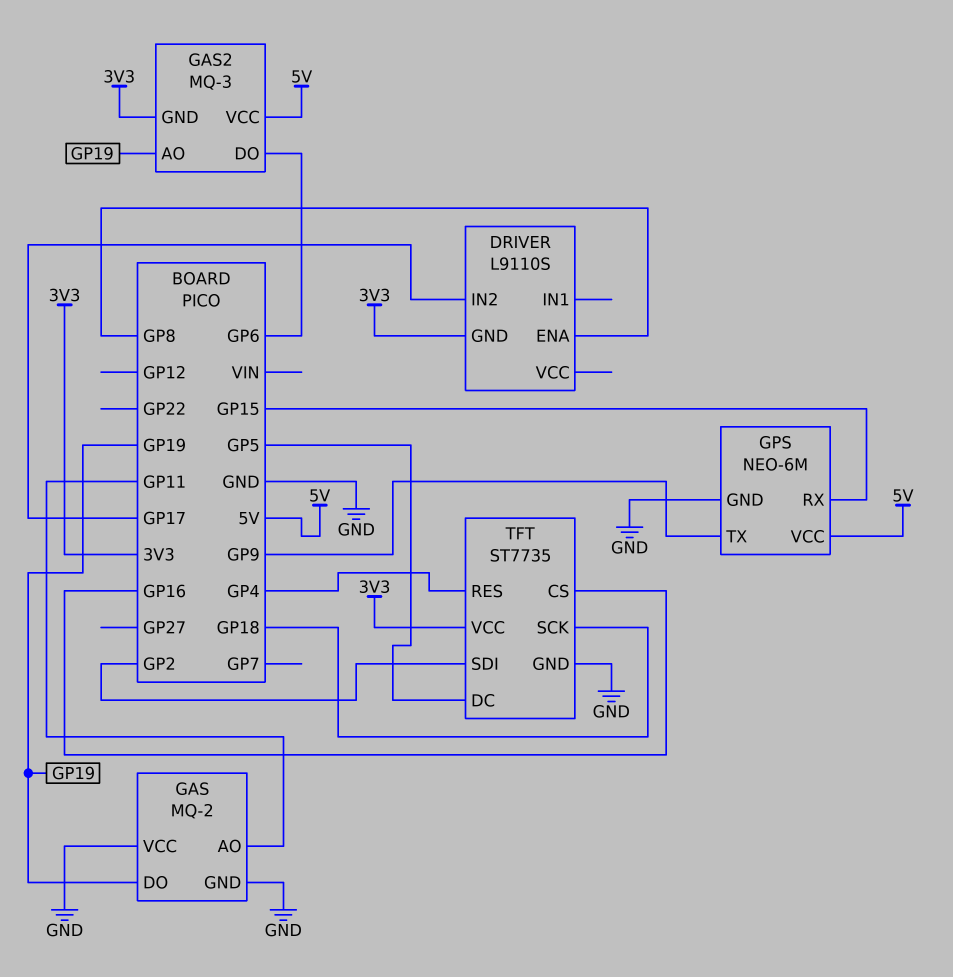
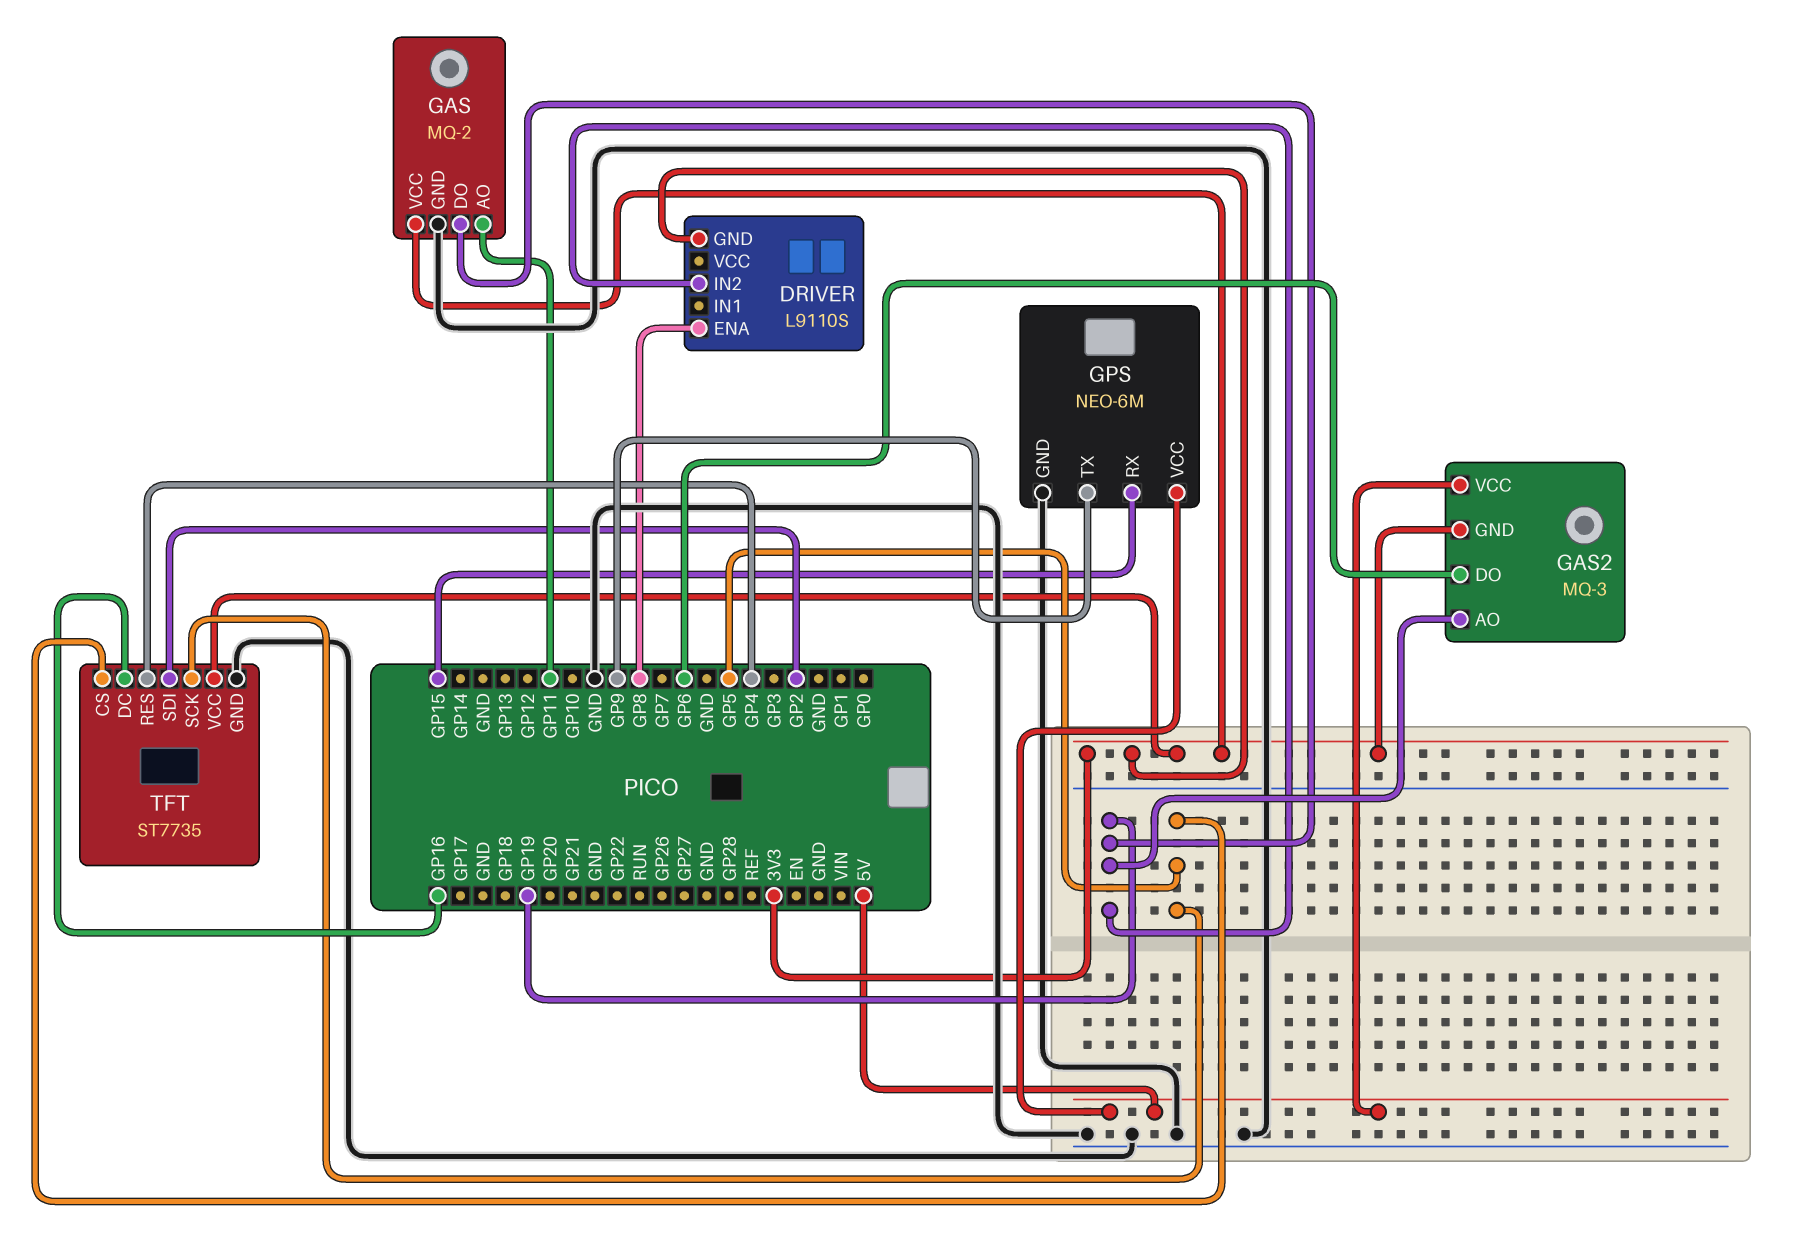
DRIVER pin IN2: GP17 -> GP19
GAS pin VCC: GND -> 3V3
TFT pin CS: GP16 -> GP5
TFT pin DC: GP5 -> GP16
TFT pin SCK: GP18 -> GP5

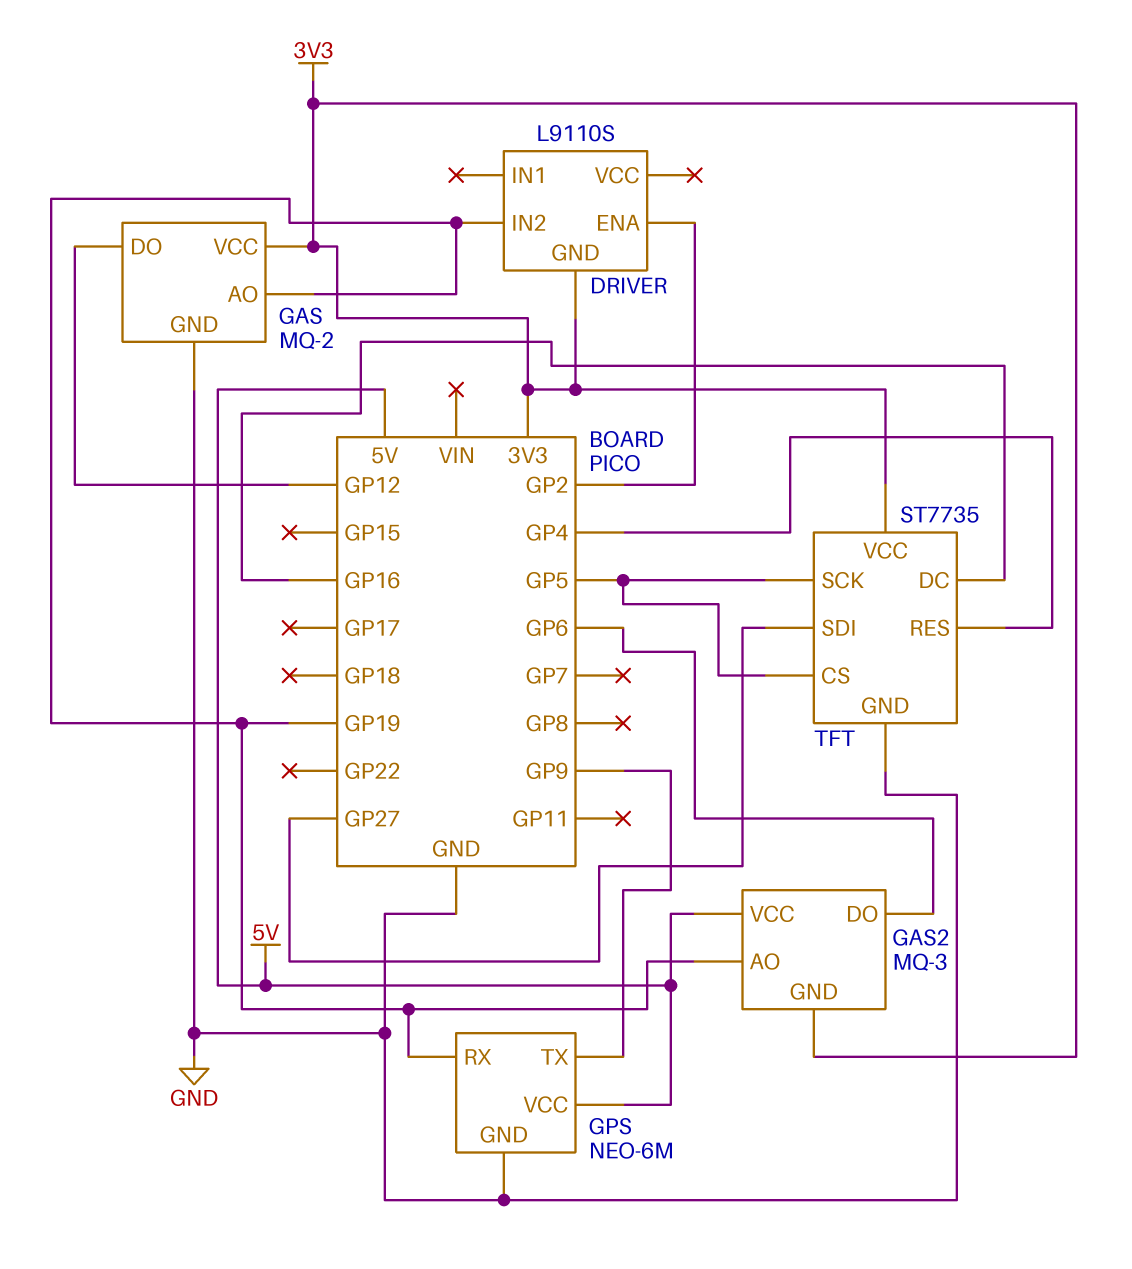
DRIVER pin ENA: GP8 -> GP2
GAS pin AO: GP11 -> GP19
GAS pin DO: GP19 -> GP12
GPS pin RX: GP15 -> GP19
TFT pin SDI: GP2 -> GP27

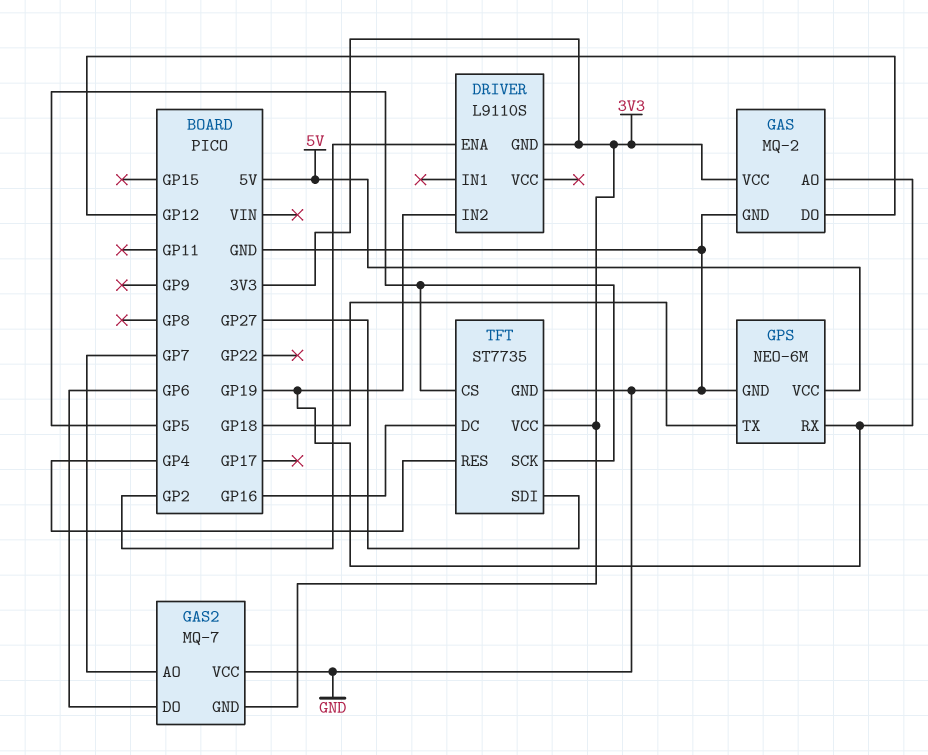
GAS2: MQ-3 -> MQ-7
GAS2 pin AO: GP19 -> GP7
GAS2 pin VCC: 5V -> GND
GPS pin TX: GP9 -> GP18

